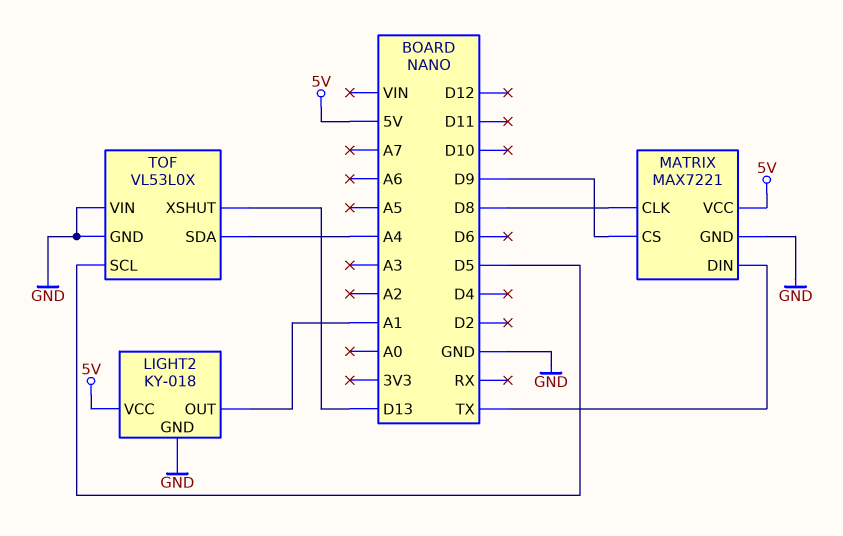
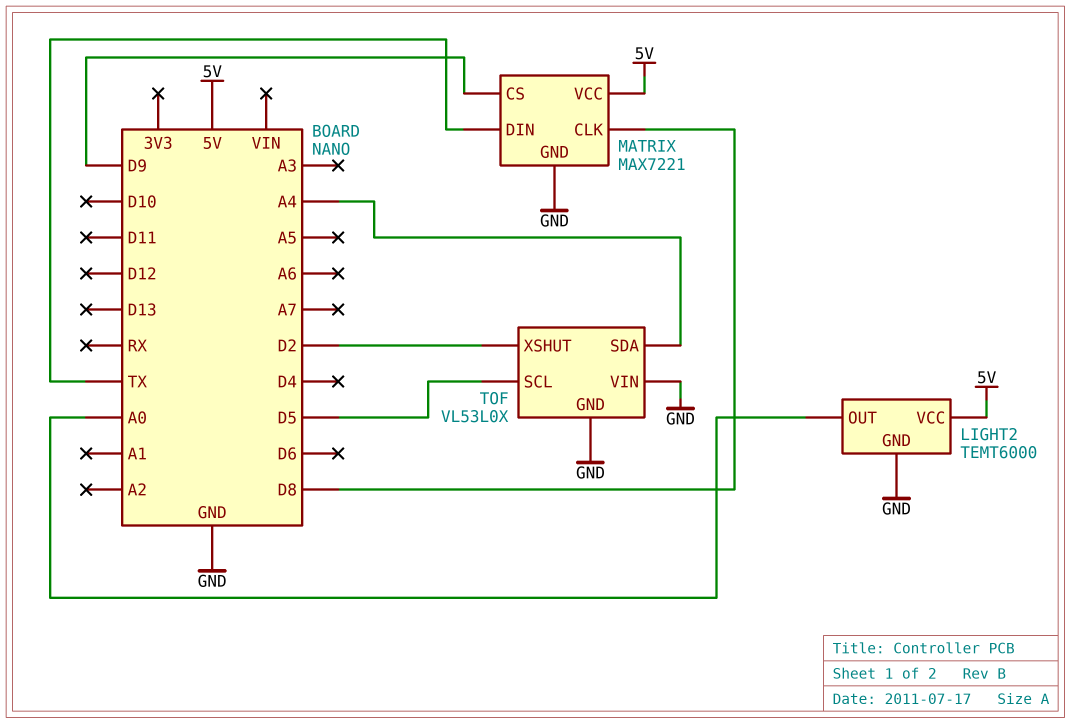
LIGHT2: KY-018 -> TEMT6000
LIGHT2 pin OUT: A1 -> A0
TOF pin XSHUT: D13 -> D2

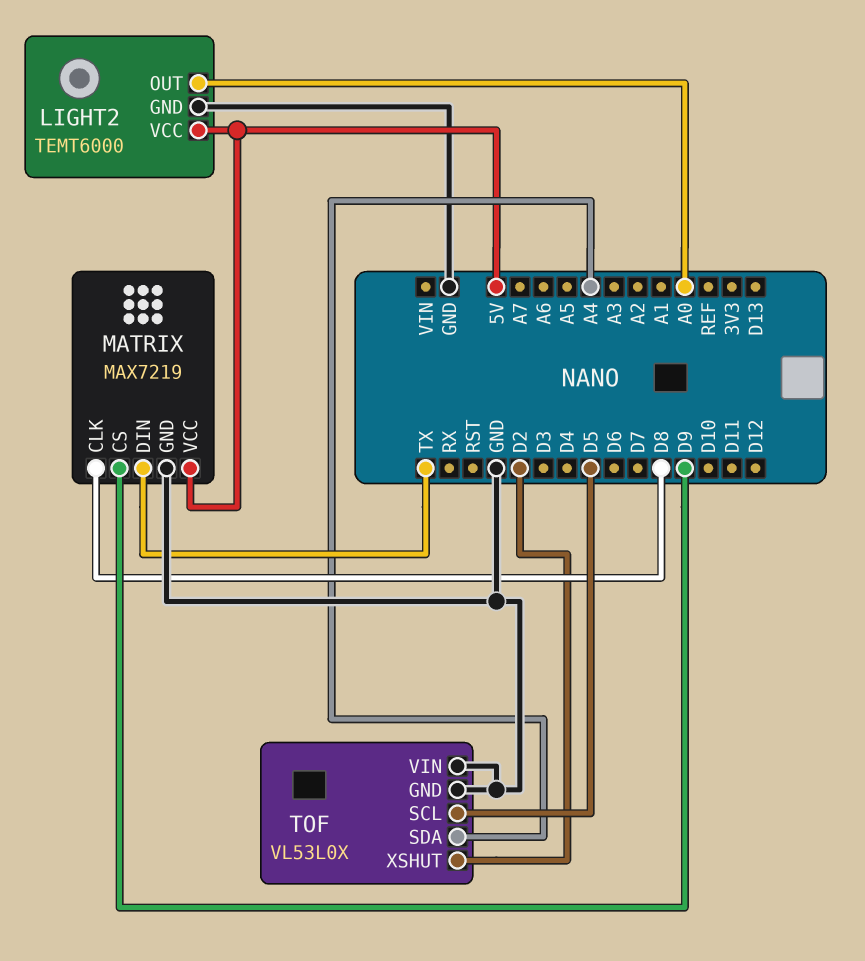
MATRIX: MAX7221 -> MAX7219

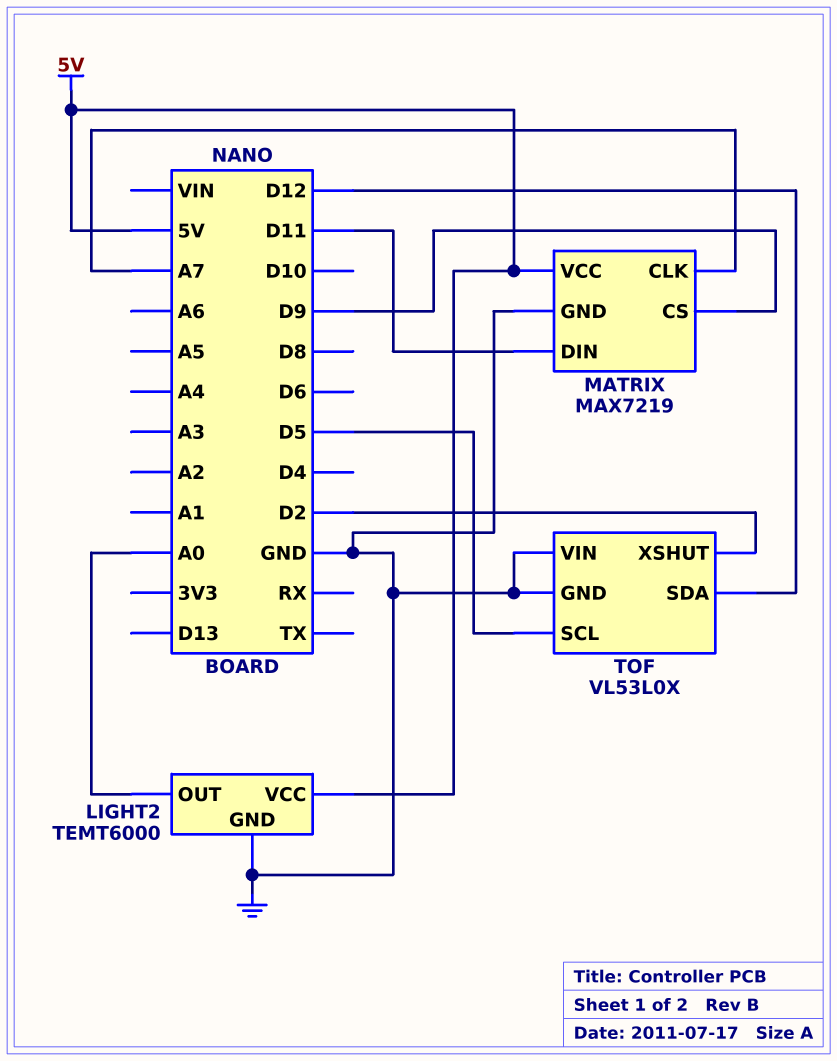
MATRIX pin CLK: D8 -> A7
MATRIX pin DIN: TX -> D11
TOF pin SDA: A4 -> D12

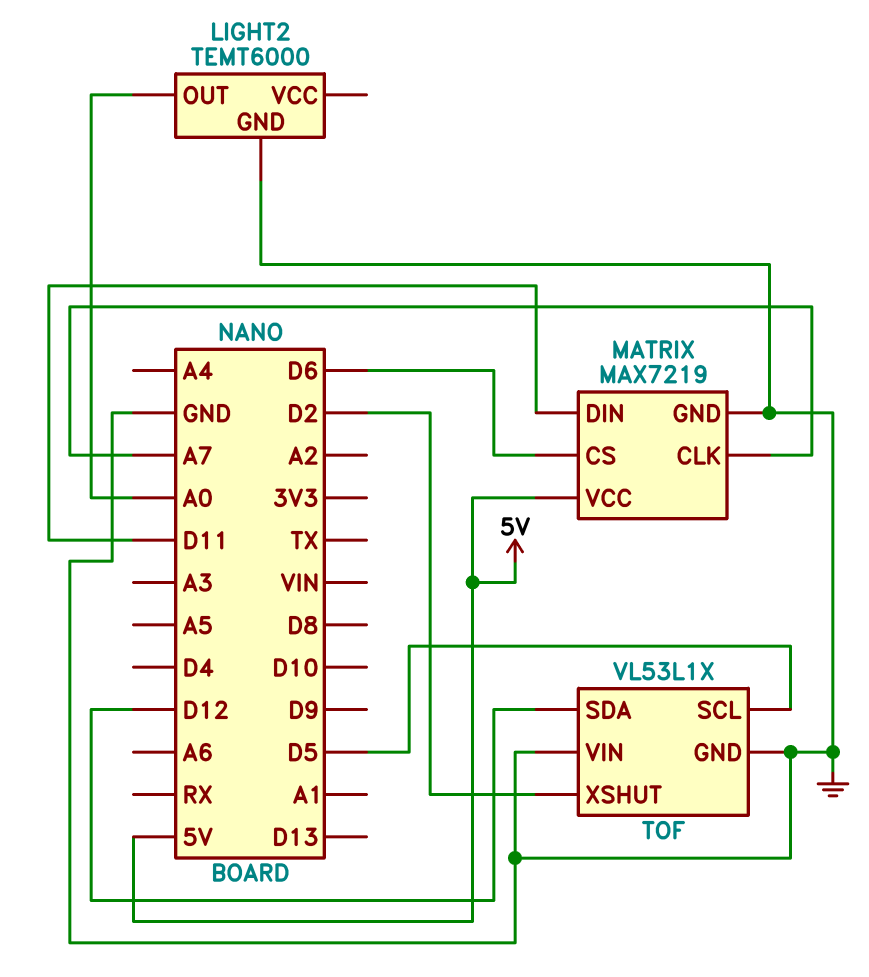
LIGHT2 pin VCC: 5V -> none
MATRIX pin CS: D9 -> D6
TOF: VL53L0X -> VL53L1X

